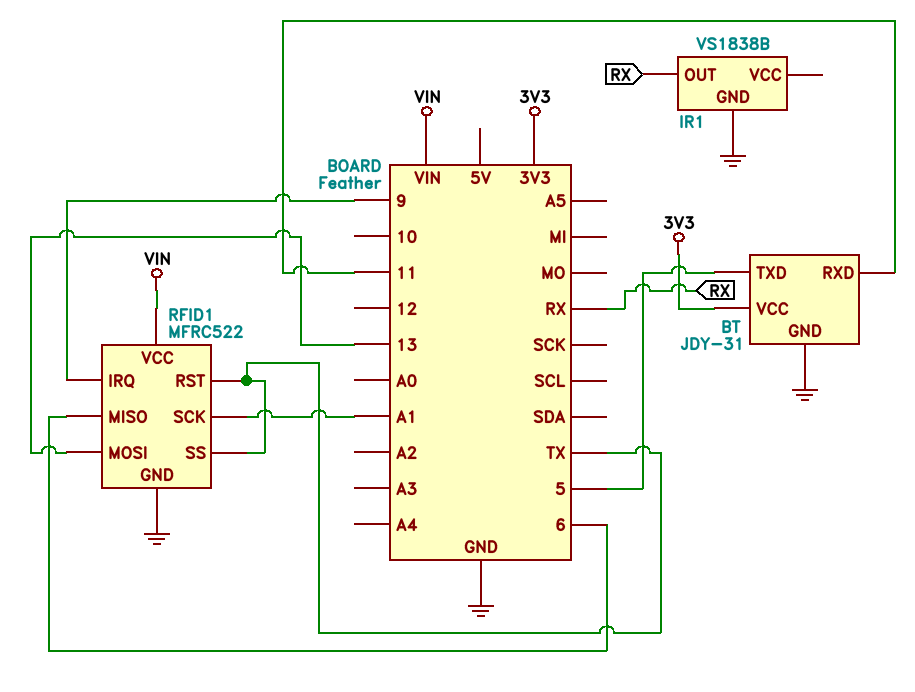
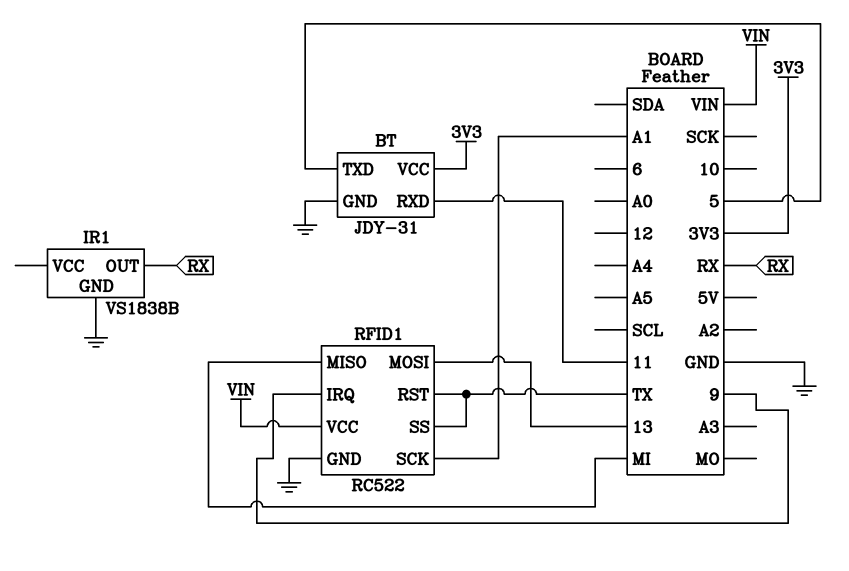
RFID1: MFRC522 -> RC522
RFID1 pin MISO: 6 -> MI

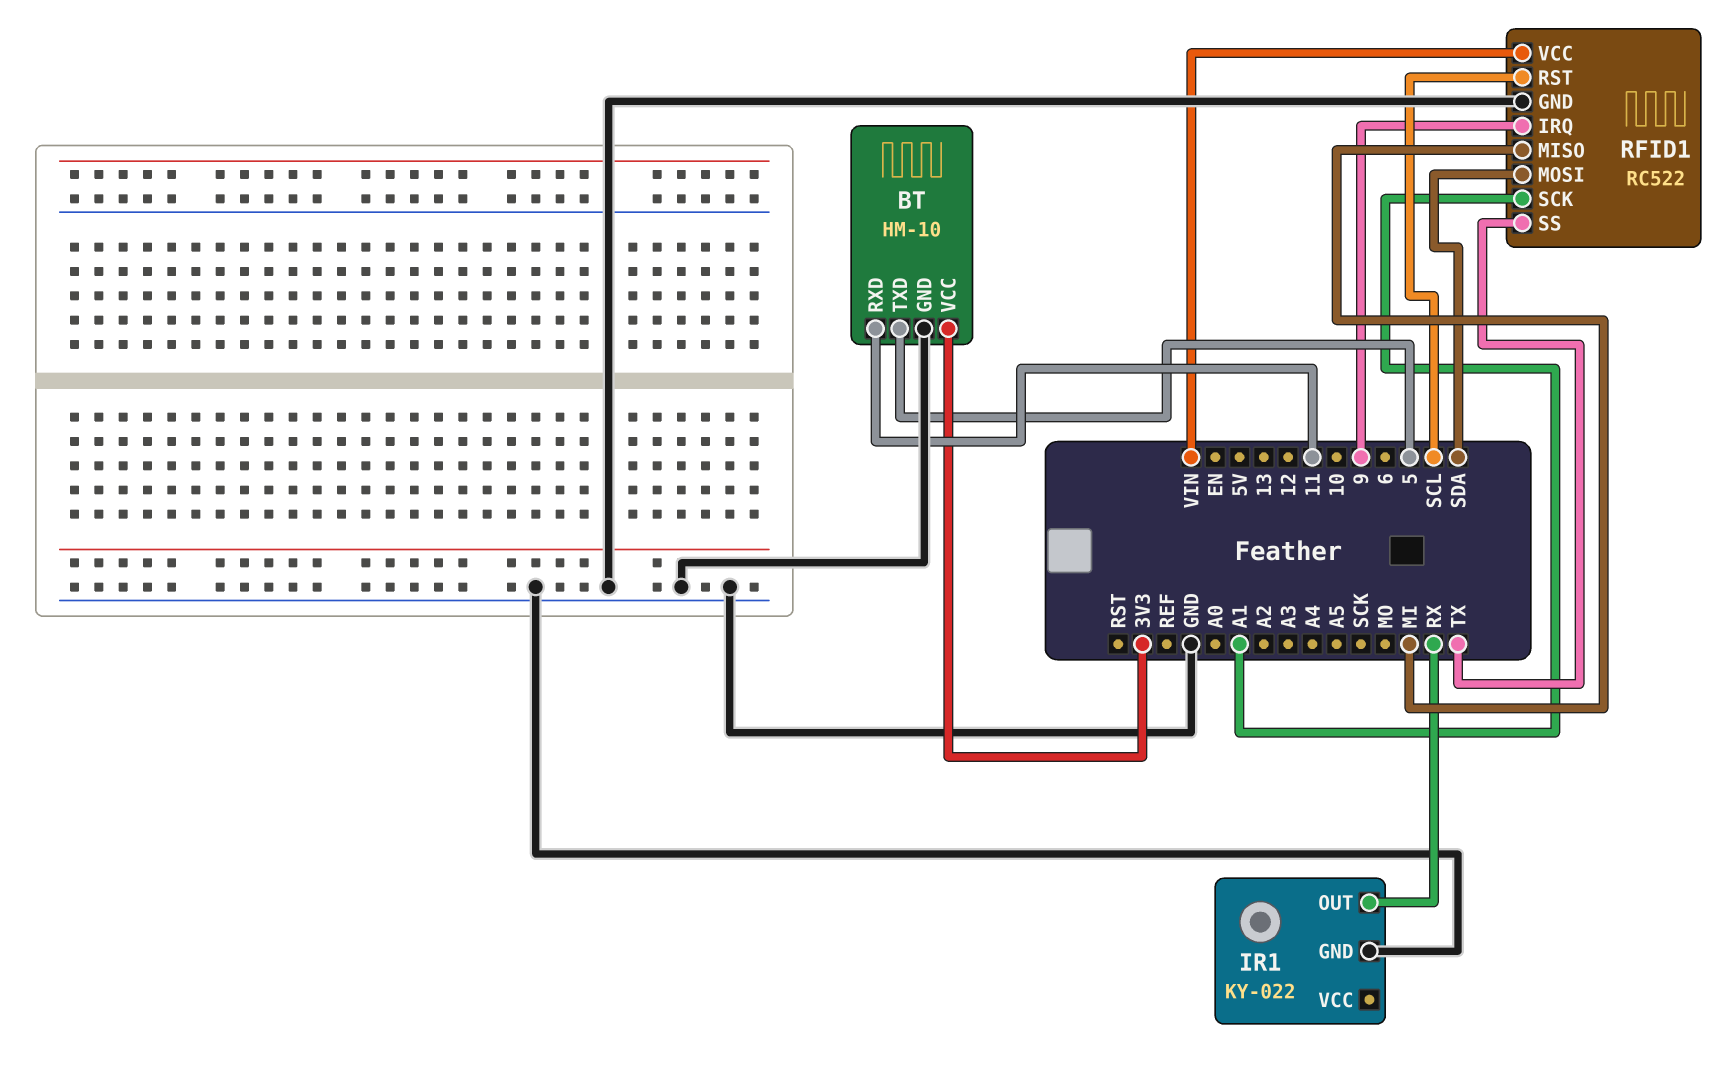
BT: JDY-31 -> HM-10
IR1: VS1838B -> KY-022
RFID1 pin MOSI: 13 -> SDA
RFID1 pin RST: TX -> SCL

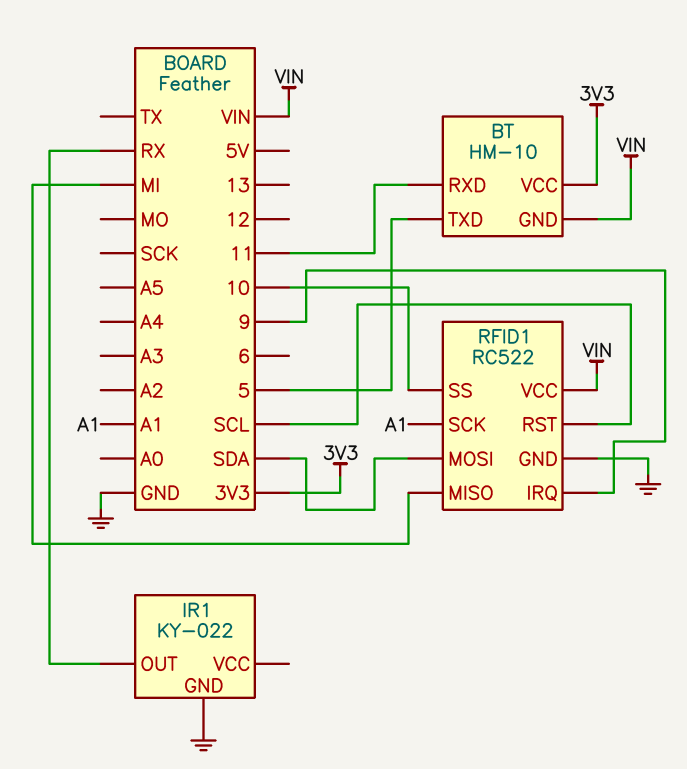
BT pin GND: GND -> VIN
RFID1 pin SS: TX -> 10

